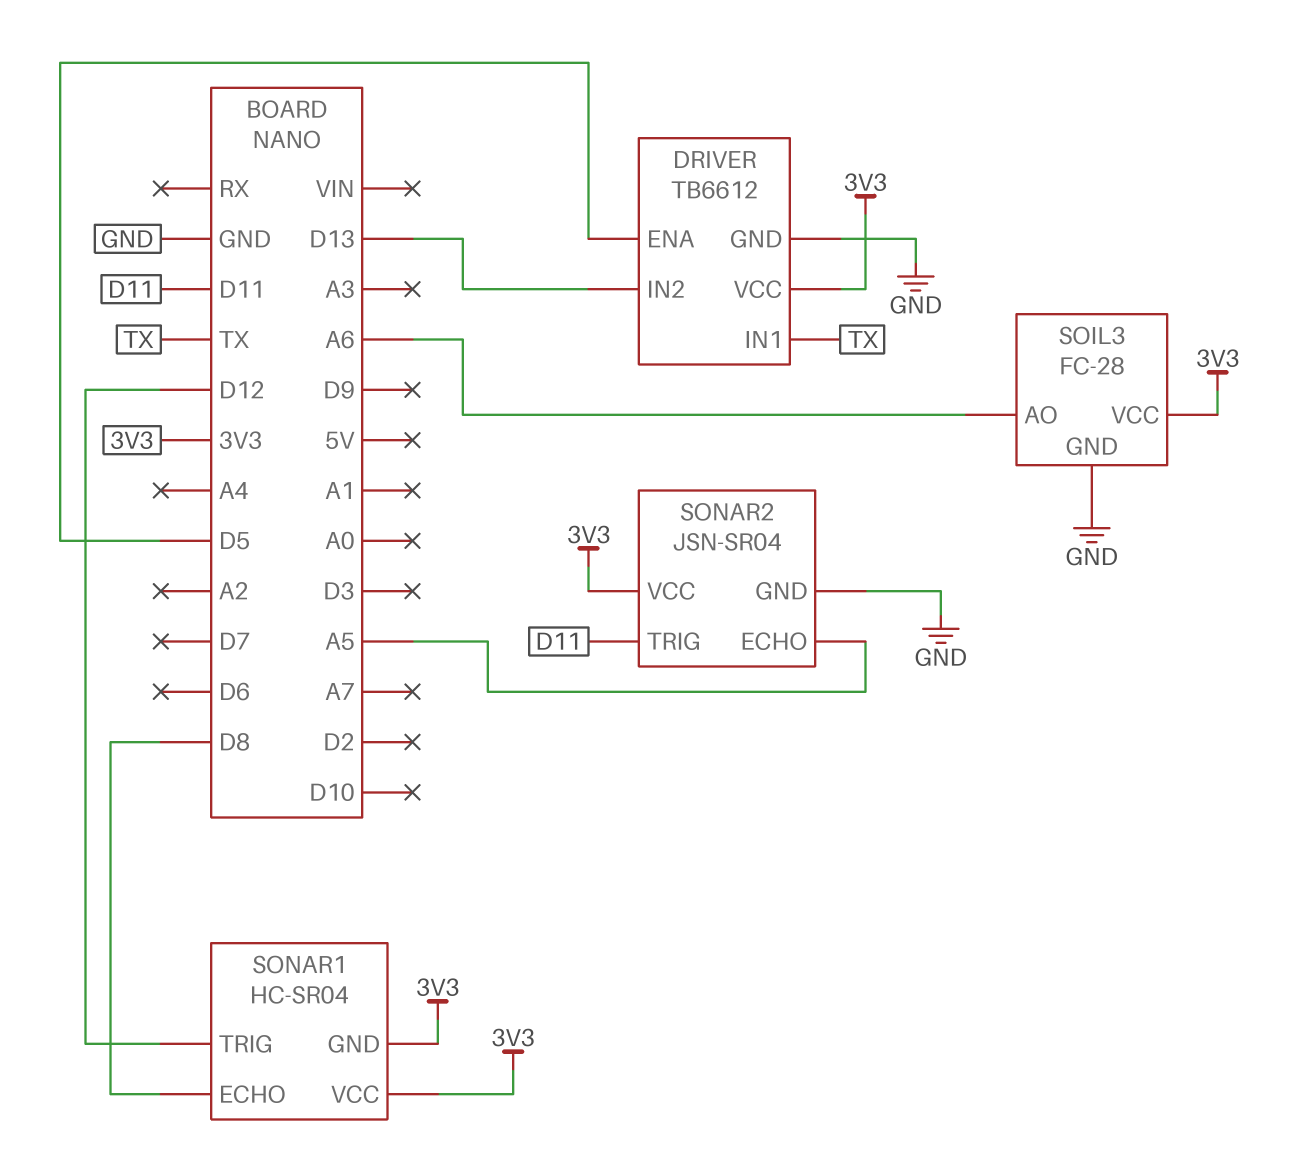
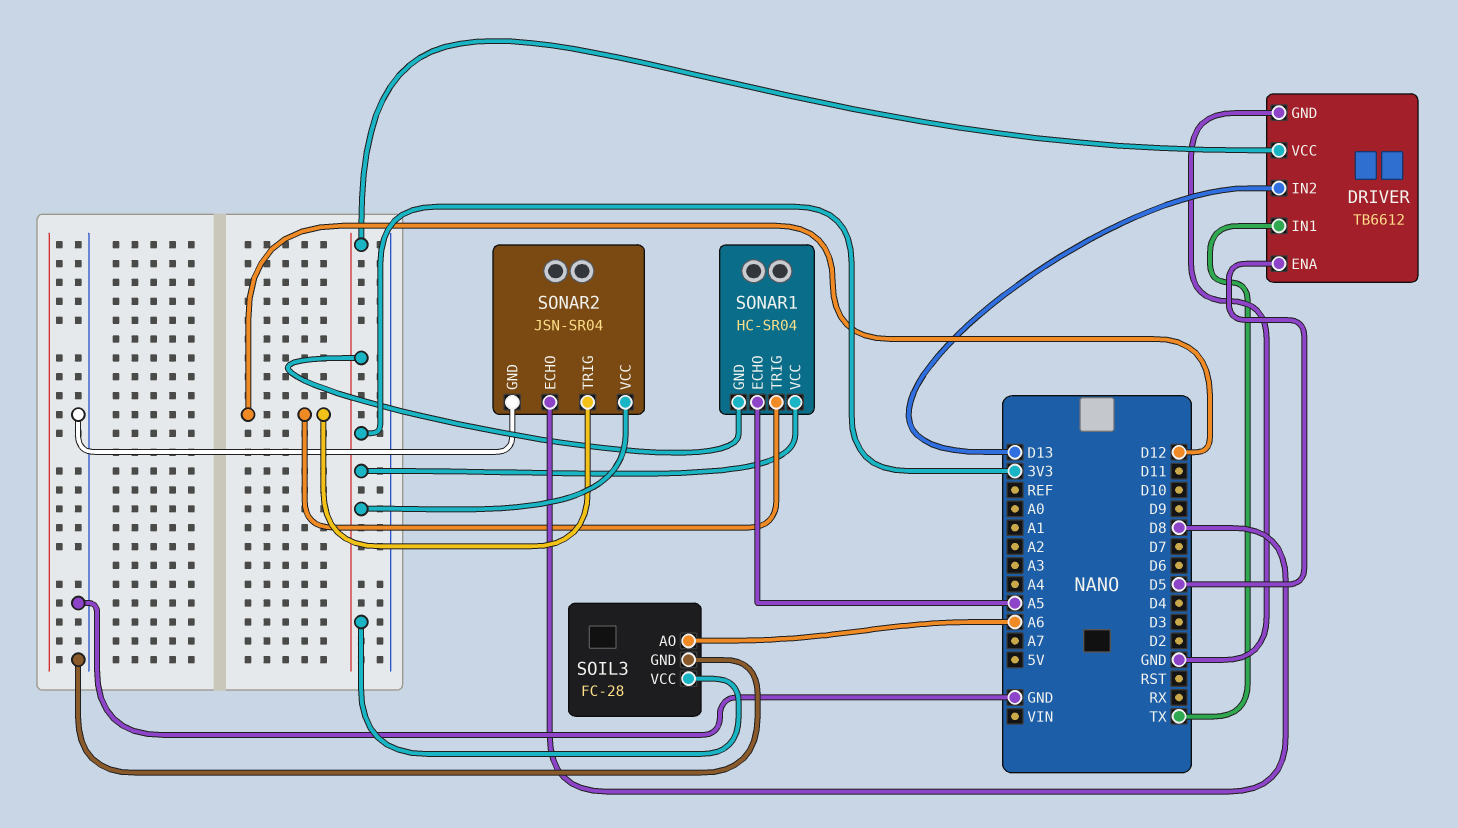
SONAR1 pin ECHO: D8 -> A5
SONAR2 pin ECHO: A5 -> D8
SONAR2 pin TRIG: D11 -> D12

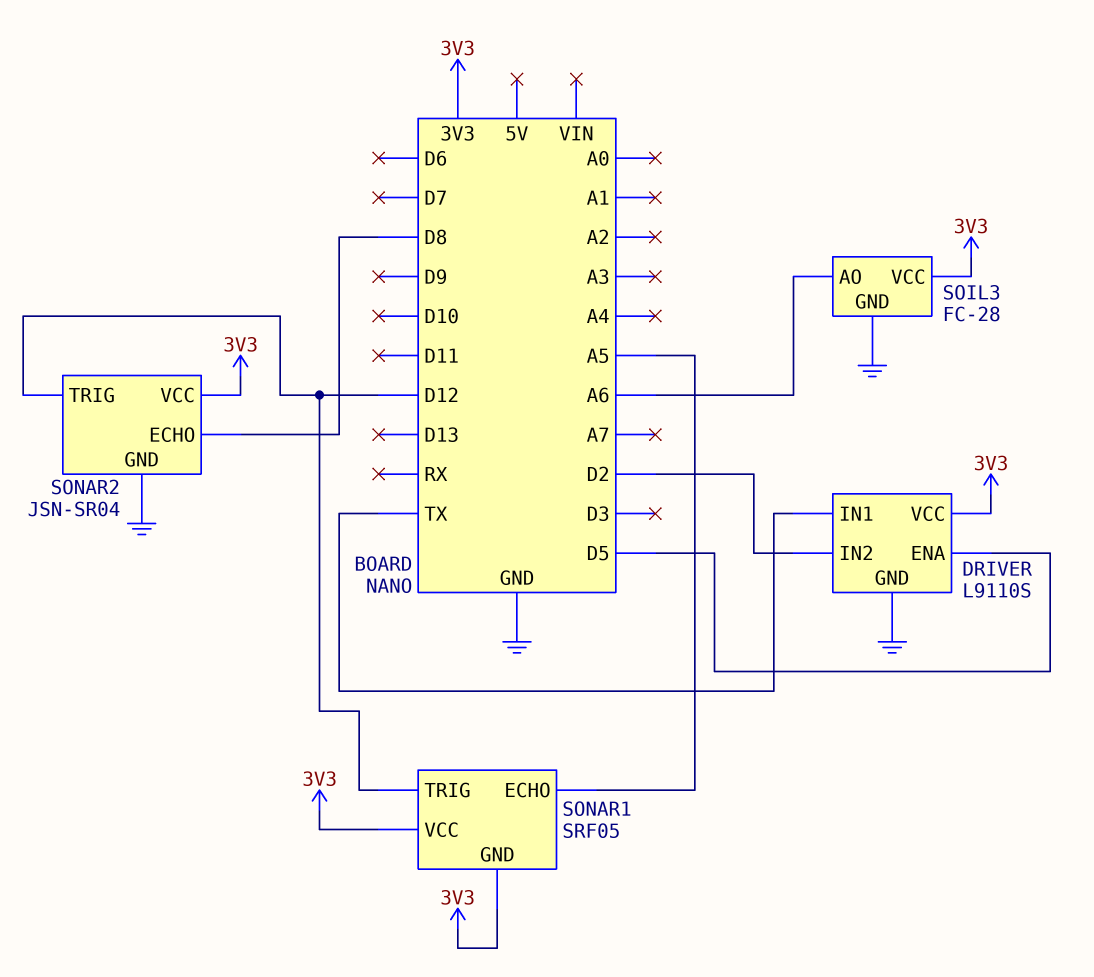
DRIVER: TB6612 -> L9110S
DRIVER pin IN2: D13 -> D2
SONAR1: HC-SR04 -> SRF05

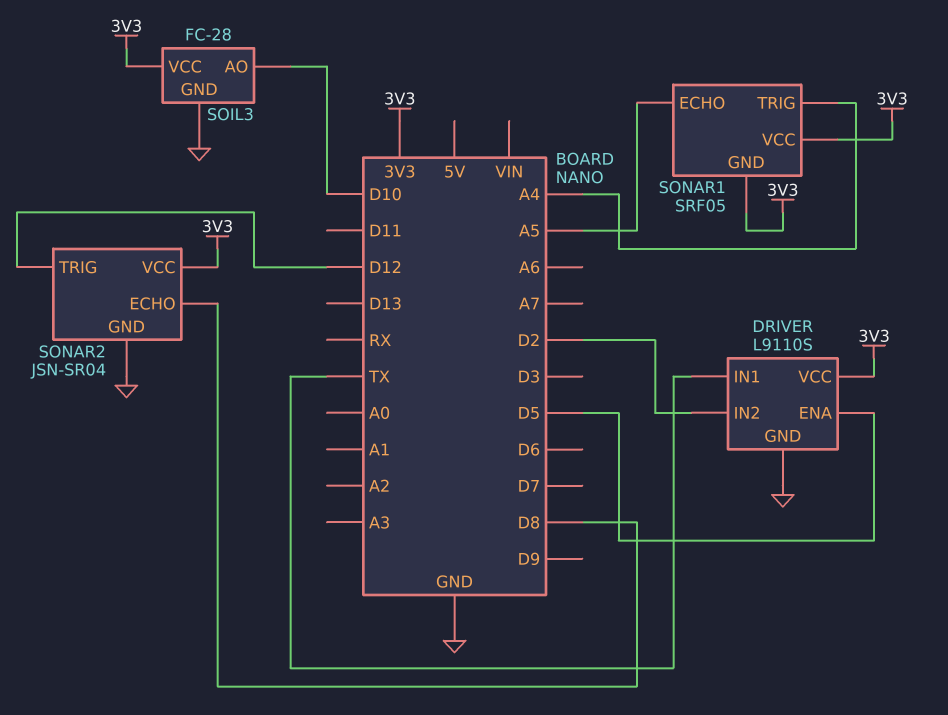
SOIL3 pin AO: A6 -> D10
SONAR1 pin TRIG: D12 -> A4

